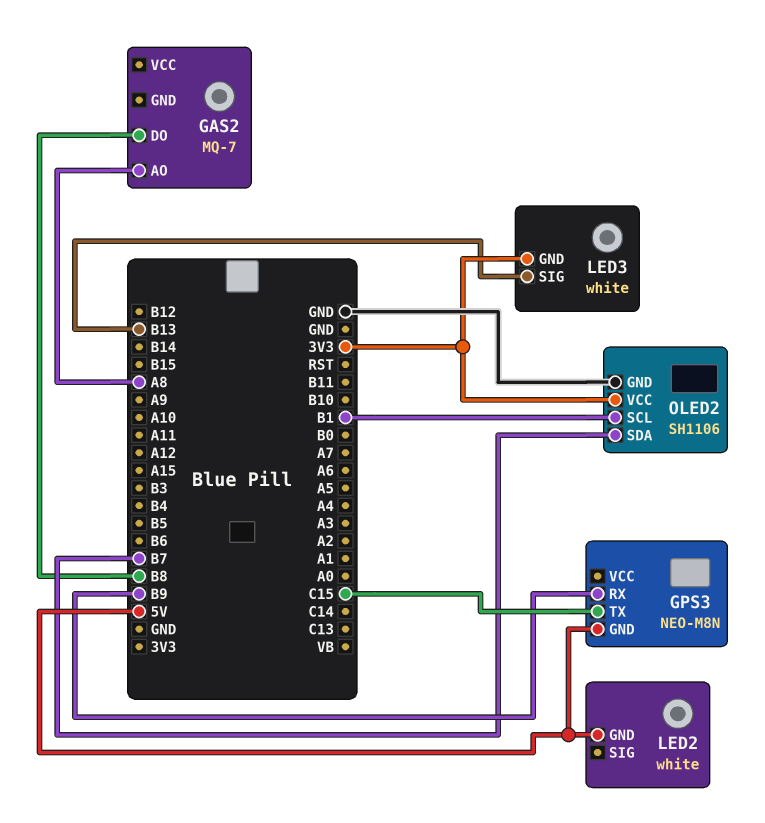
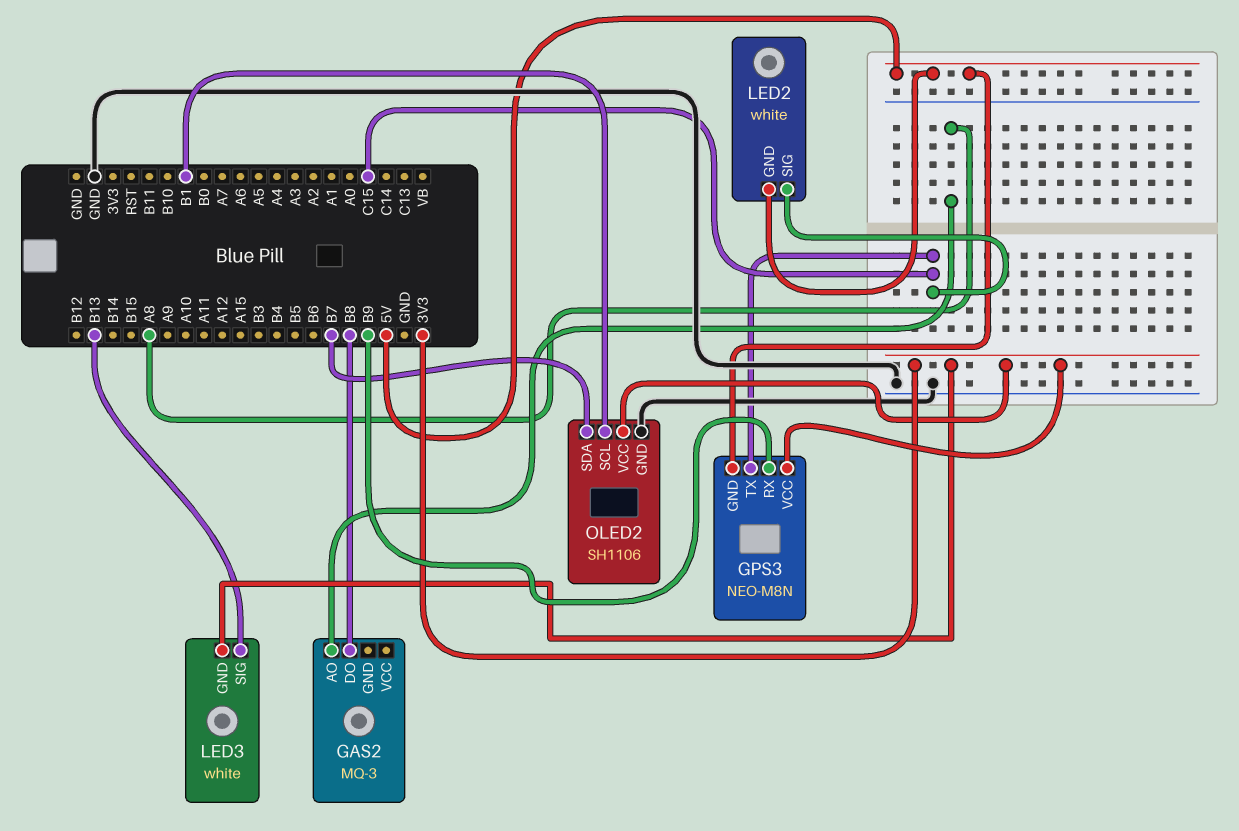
GAS2: MQ-7 -> MQ-3
GPS3 pin VCC: none -> 3V3
LED2 pin SIG: none -> C15

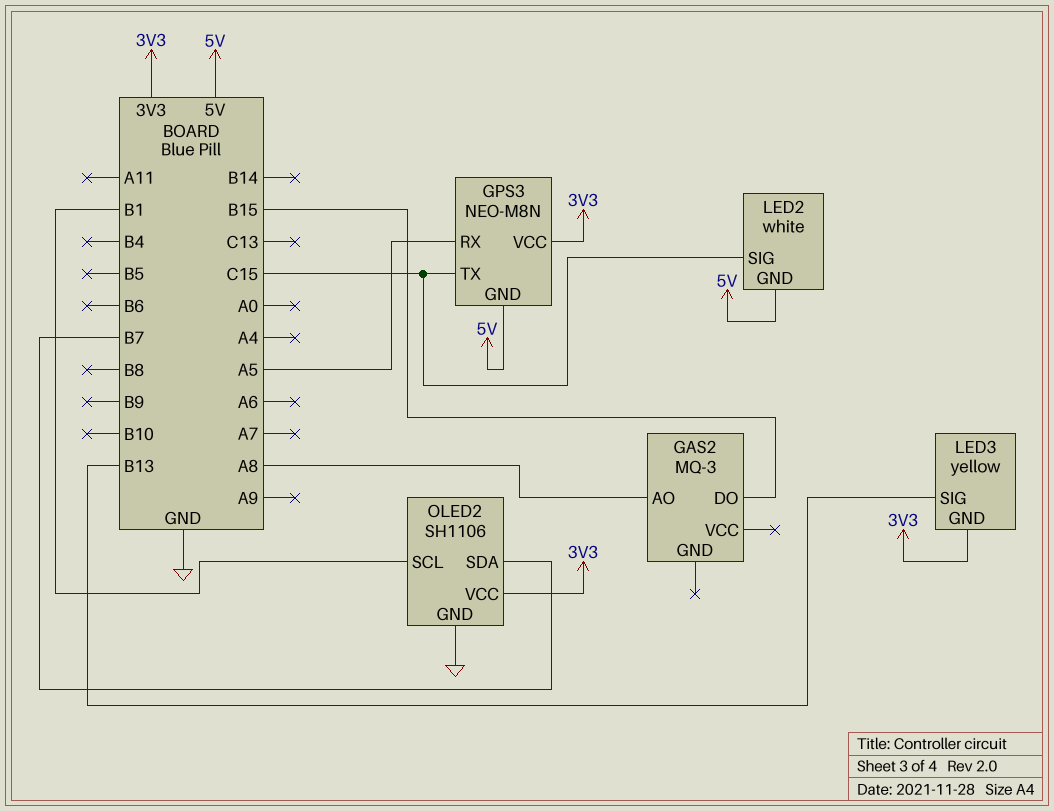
GAS2 pin DO: B8 -> B15
GPS3 pin RX: B9 -> A5
LED3: white -> yellow

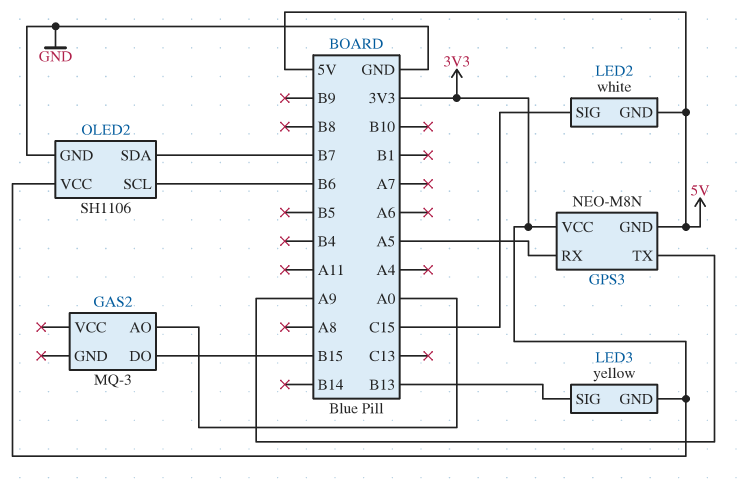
GAS2 pin AO: A8 -> A0
GPS3 pin TX: C15 -> A9
OLED2 pin SCL: B1 -> B6

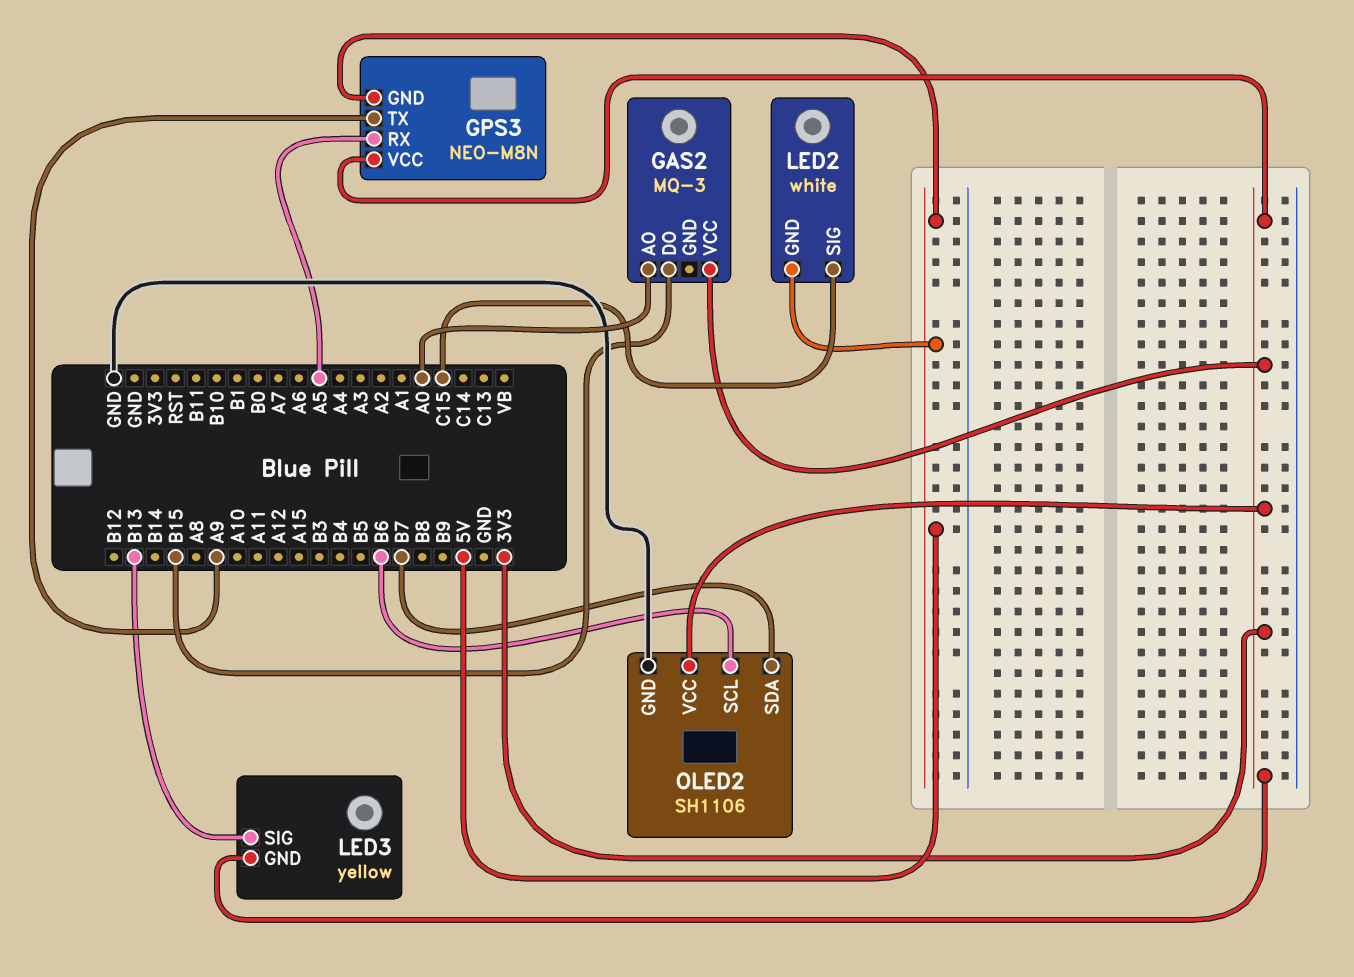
GAS2 pin VCC: none -> 3V3

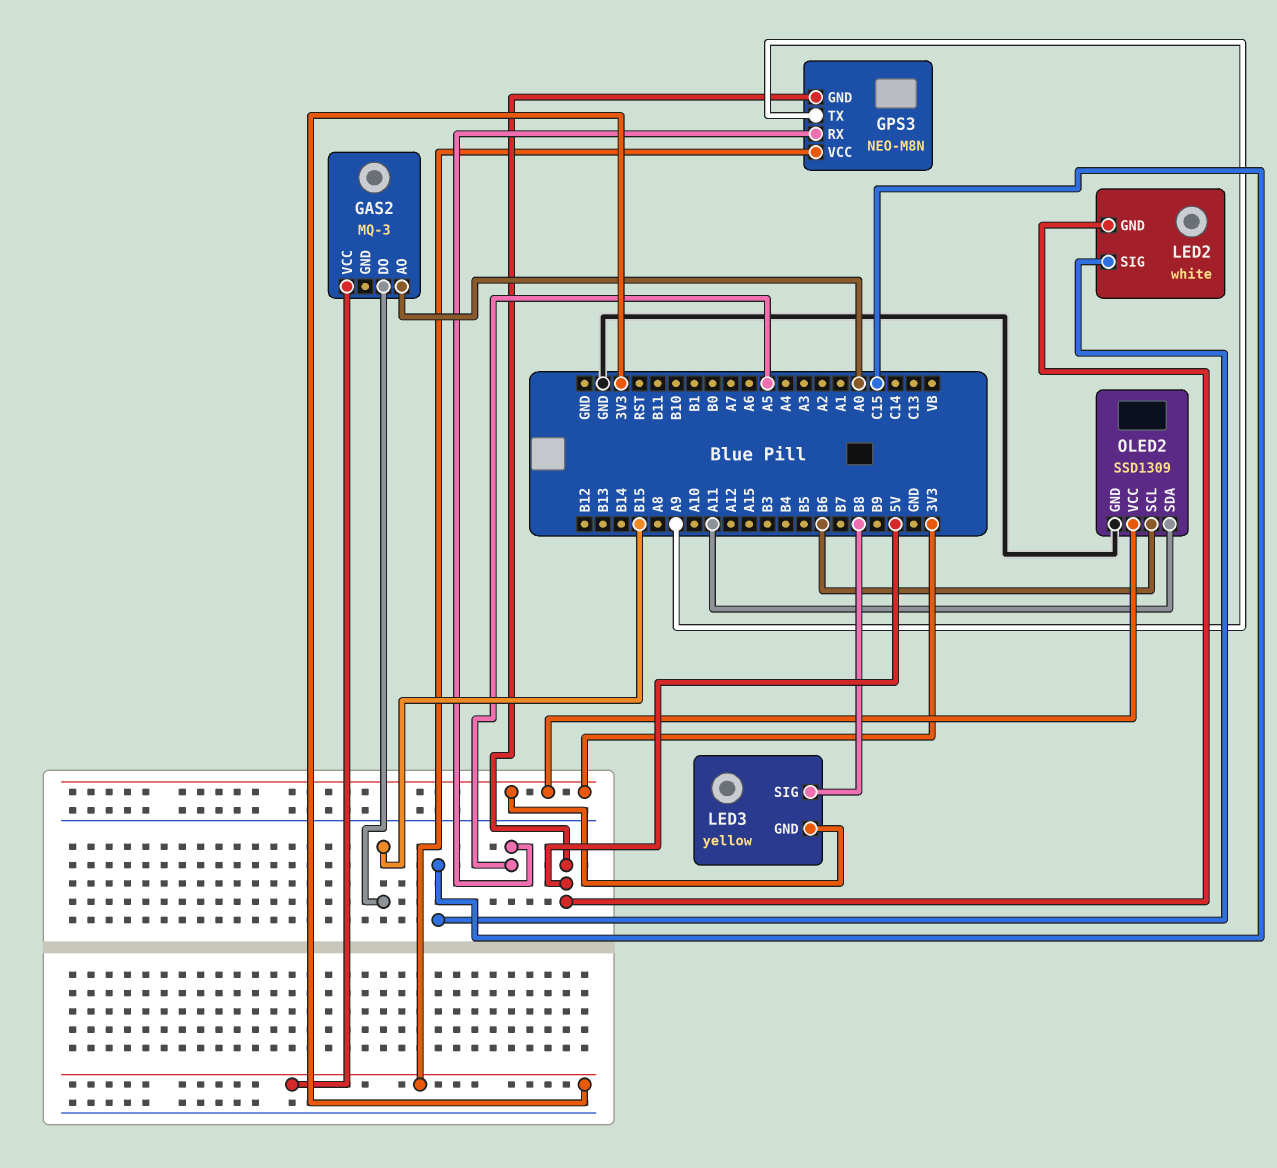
LED3 pin SIG: B13 -> B8
OLED2: SH1106 -> SSD1309
OLED2 pin SDA: B7 -> A11

